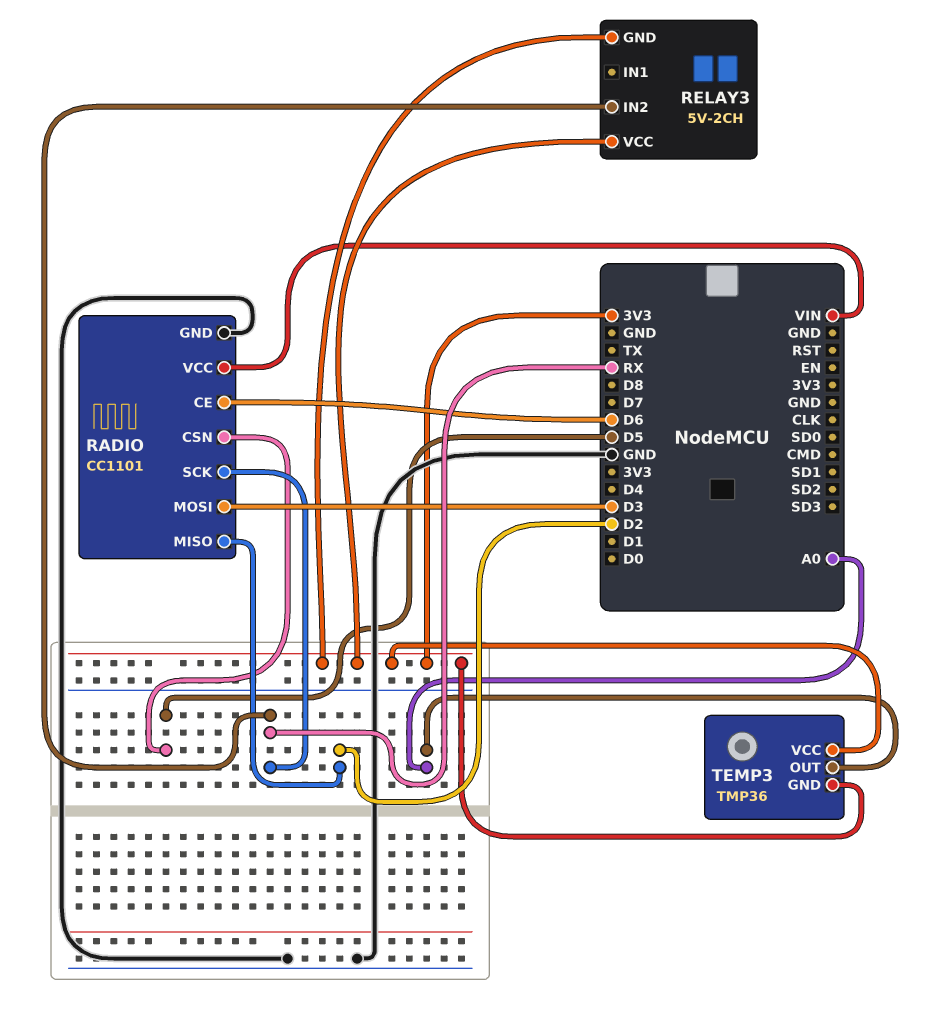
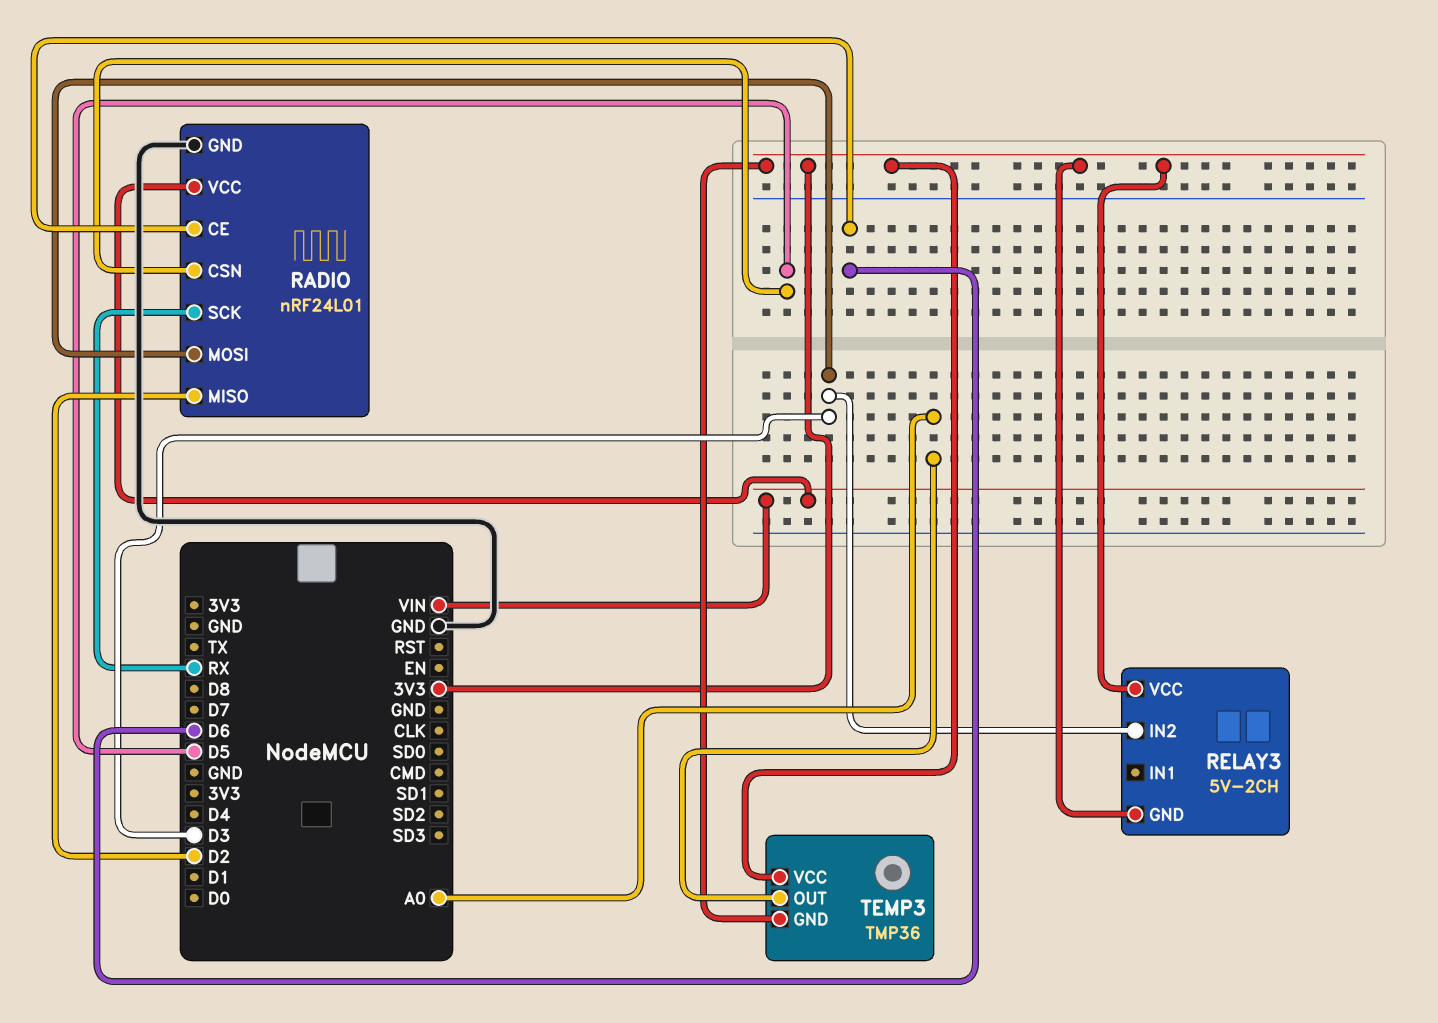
RADIO: CC1101 -> nRF24L01
RELAY3 pin IN2: RX -> D3

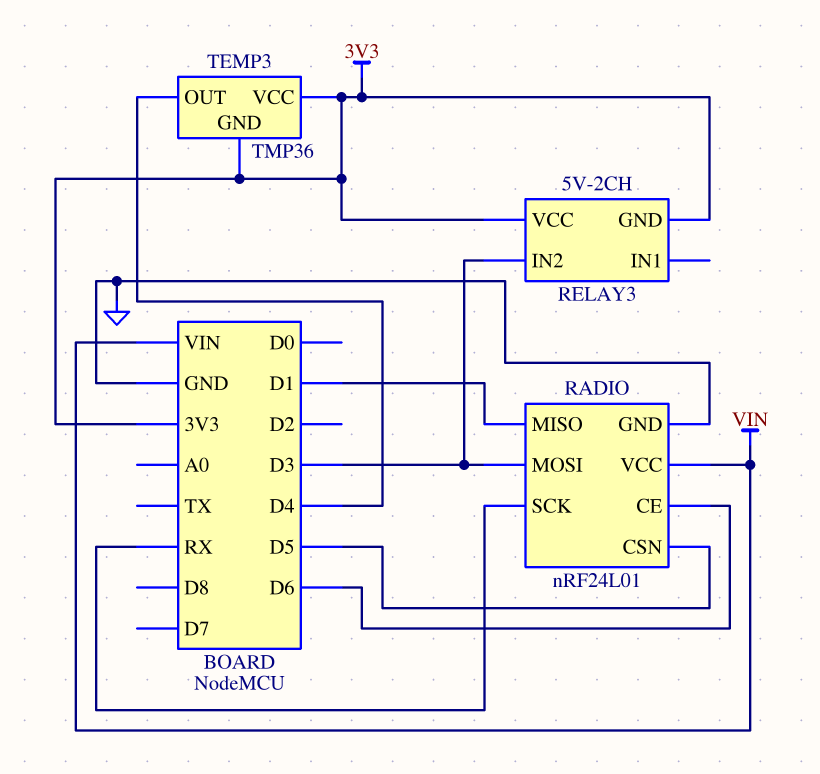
RADIO pin MISO: D2 -> D1
TEMP3 pin OUT: A0 -> D4

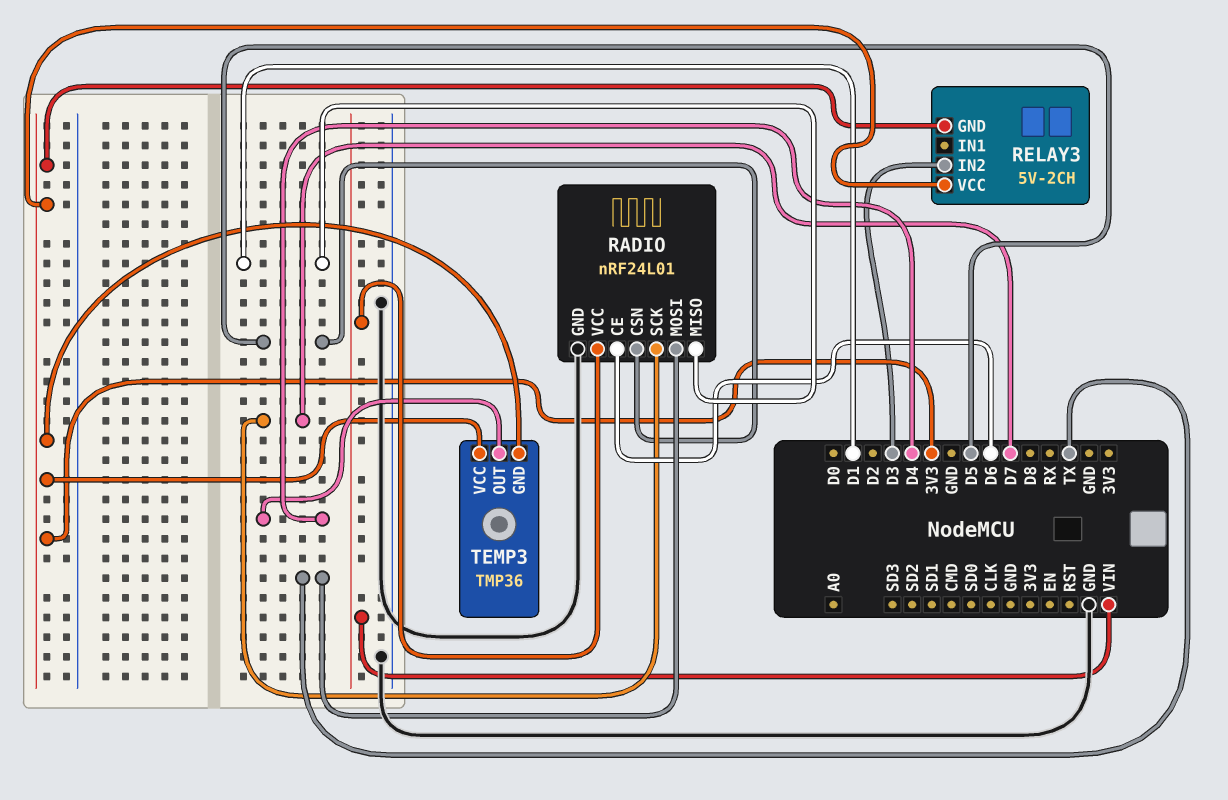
RADIO pin MOSI: D3 -> TX
RADIO pin SCK: RX -> D7

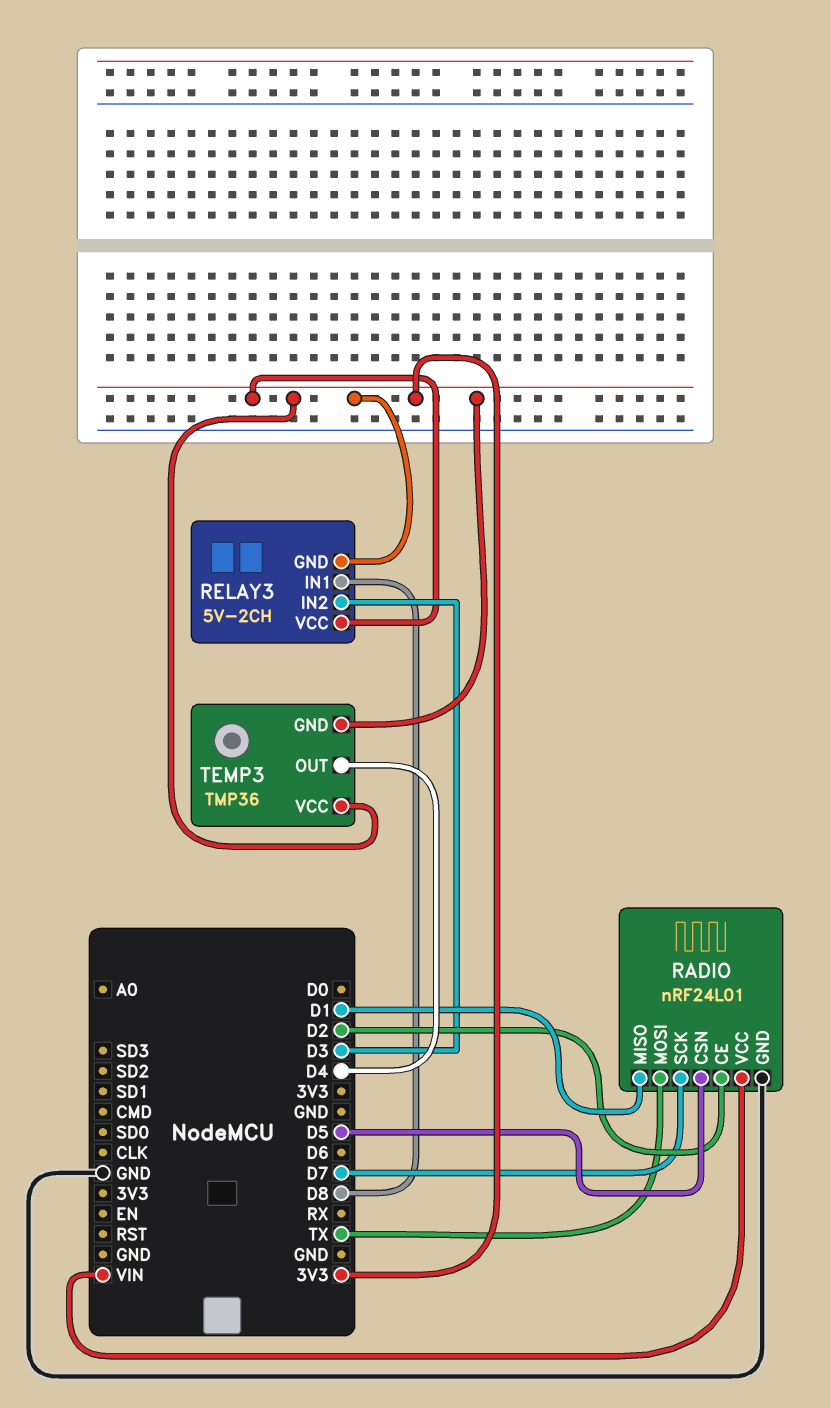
RADIO pin CE: D6 -> D2
RELAY3 pin IN1: none -> D8

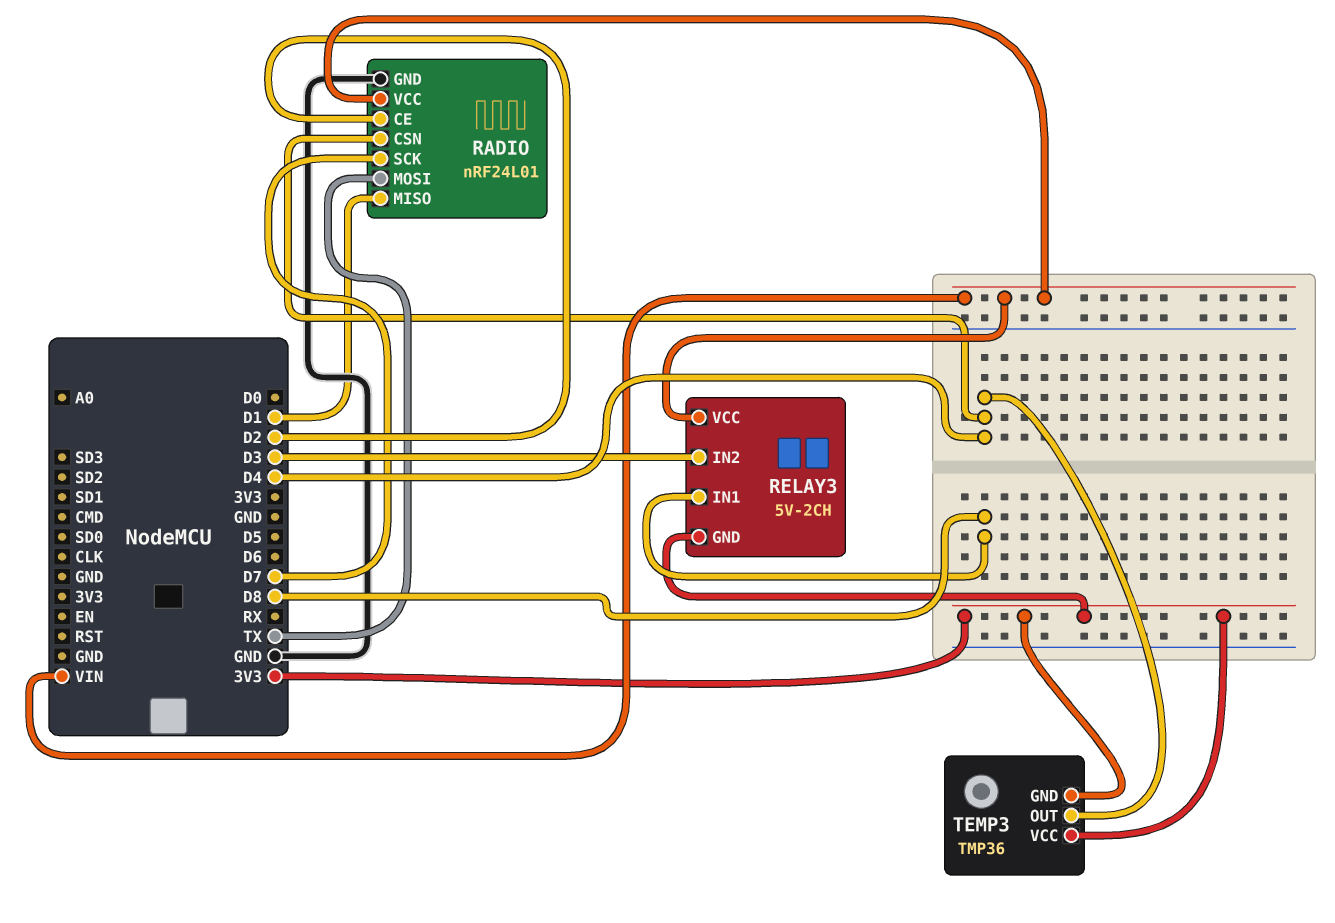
RADIO pin CSN: D5 -> D4
RELAY3 pin VCC: 3V3 -> VIN

